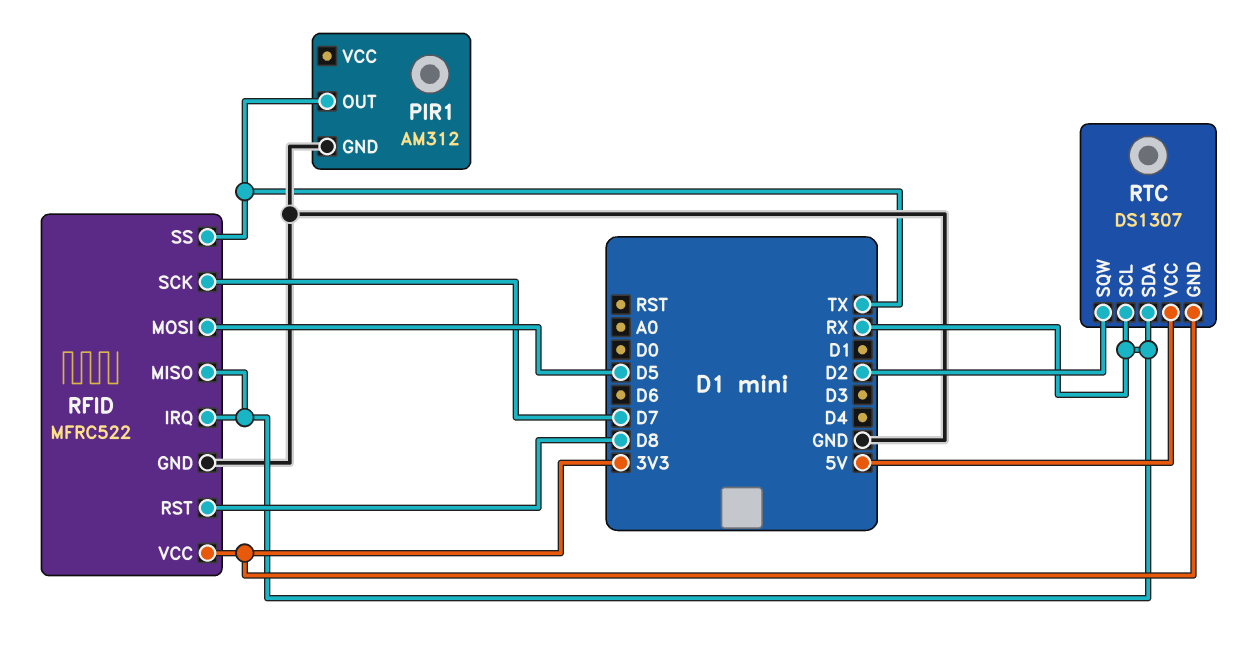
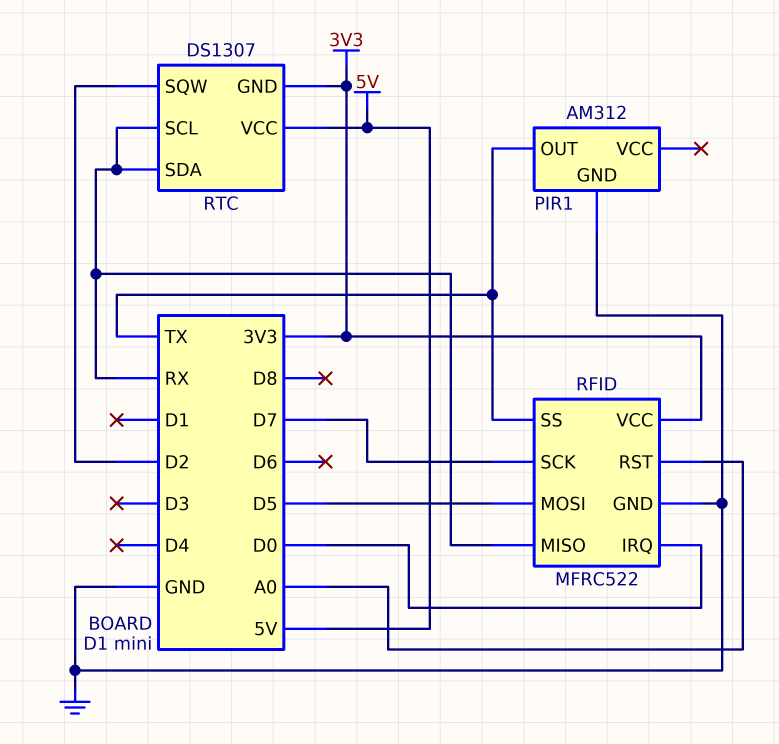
RFID pin IRQ: RX -> D0
RFID pin RST: D8 -> A0

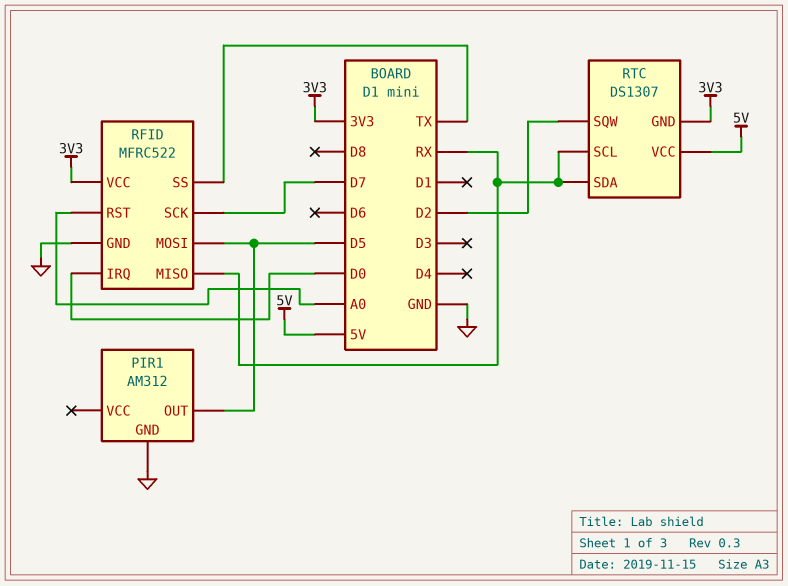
PIR1 pin OUT: TX -> D5

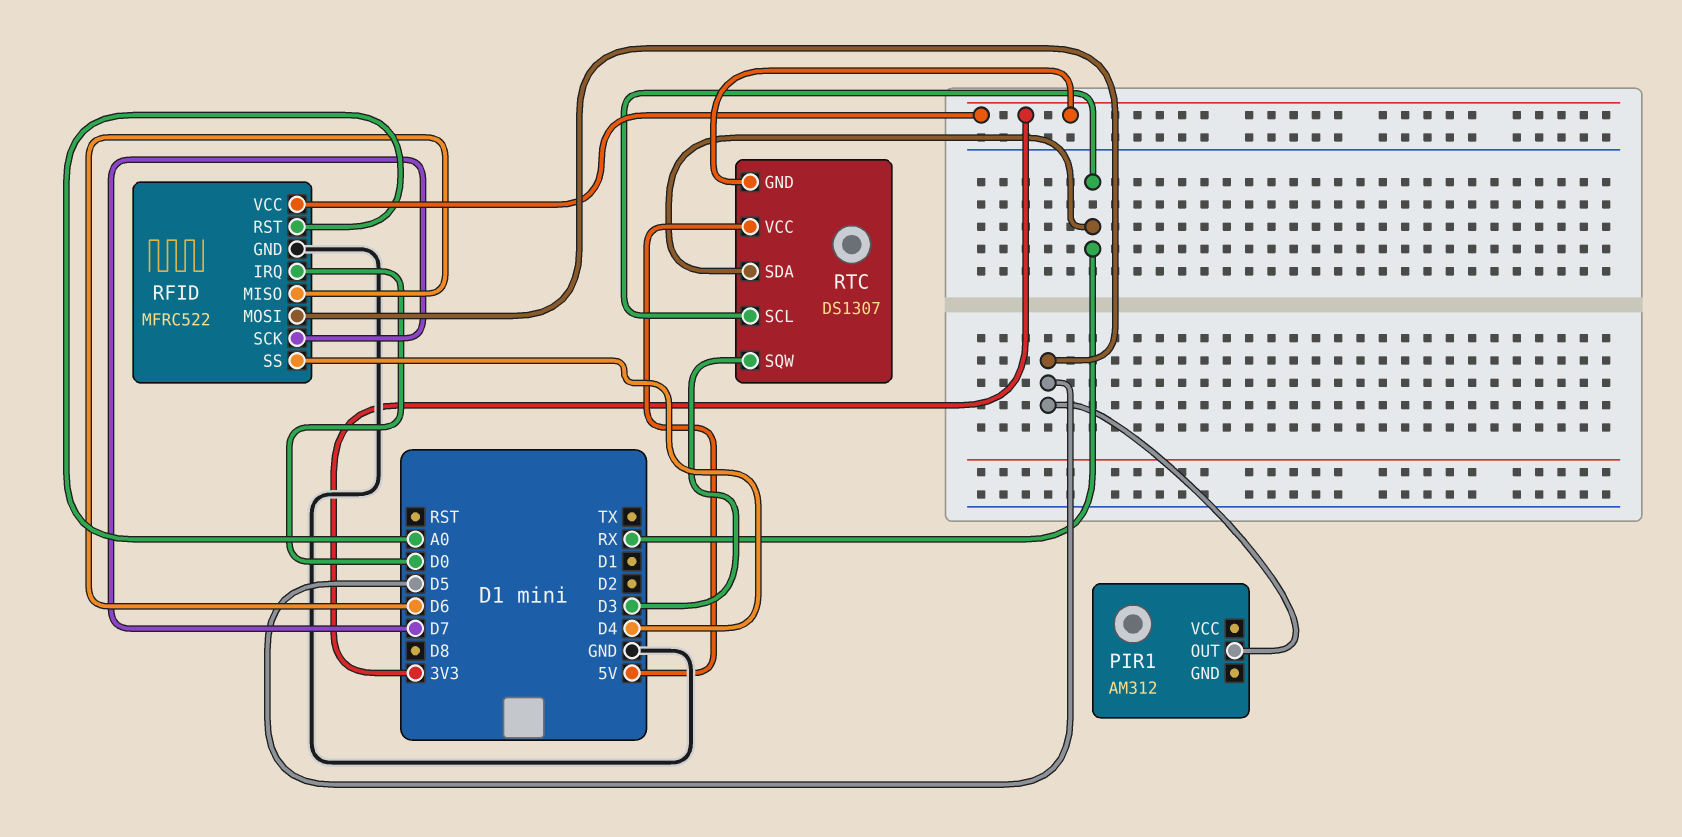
PIR1 pin GND: GND -> none
RFID pin MISO: RX -> D6
RFID pin SS: TX -> D4
RTC pin SQW: D2 -> D3

